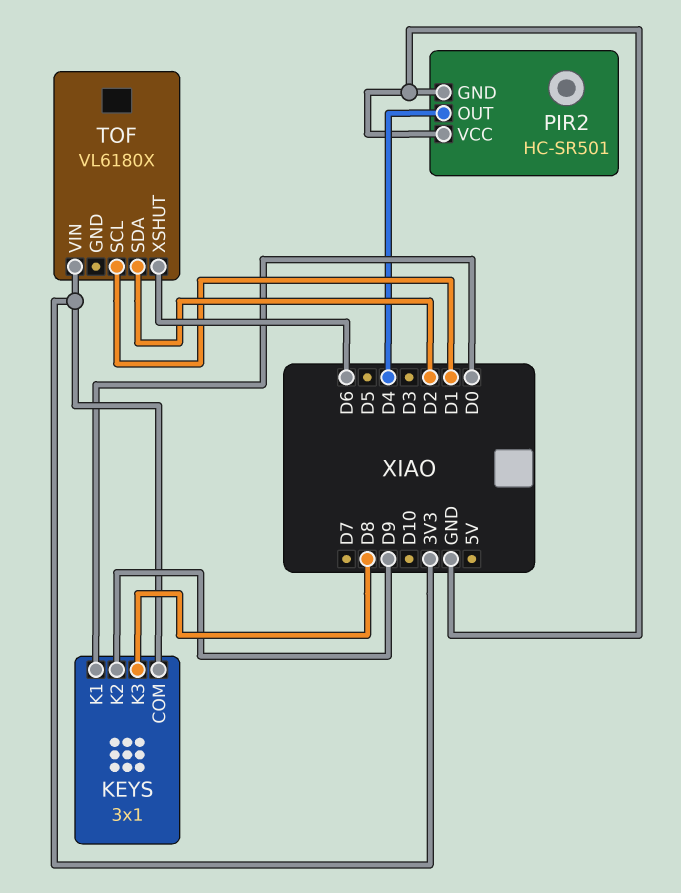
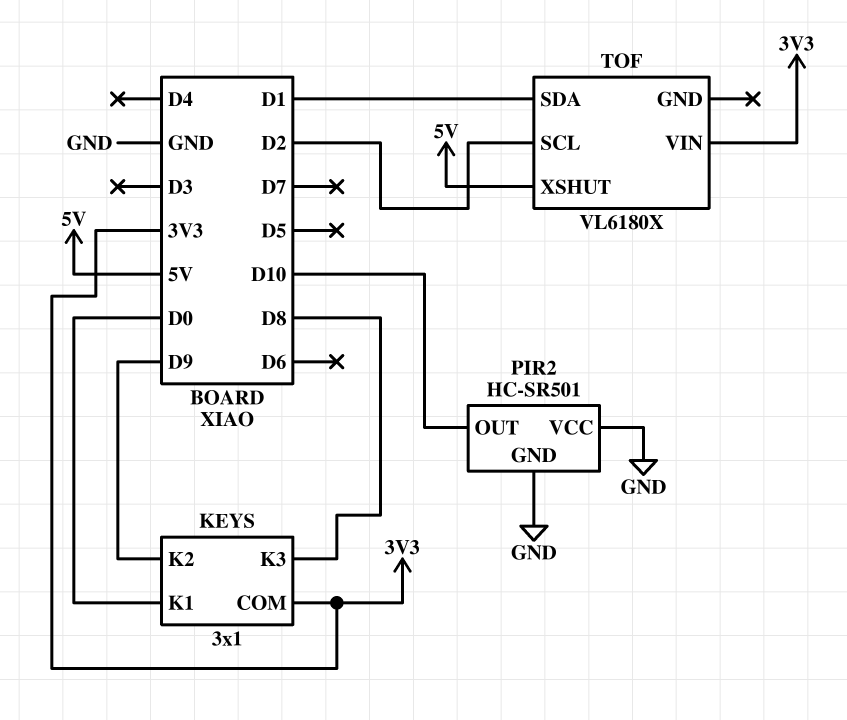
PIR2 pin OUT: D4 -> D10
TOF pin SCL: D1 -> D2
TOF pin SDA: D2 -> D1
TOF pin XSHUT: D6 -> 5V

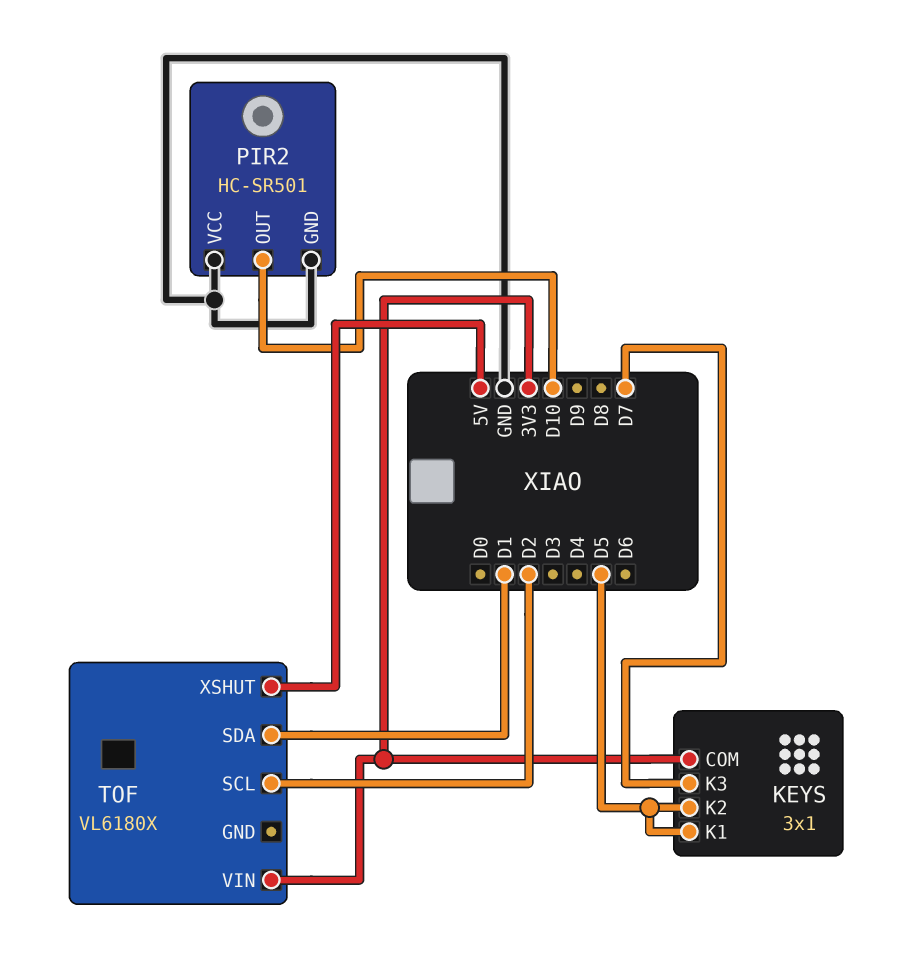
KEYS pin K1: D0 -> D5
KEYS pin K2: D9 -> D5
KEYS pin K3: D8 -> D7

